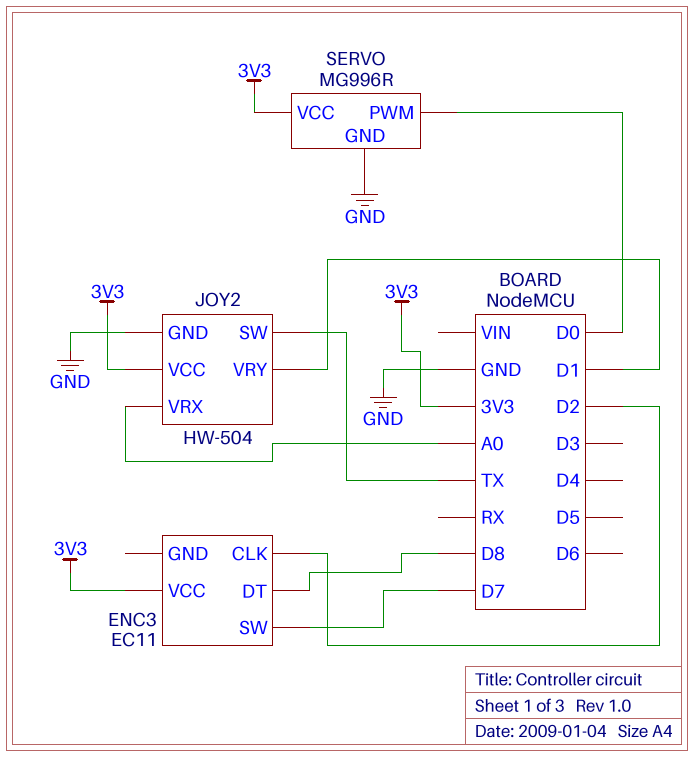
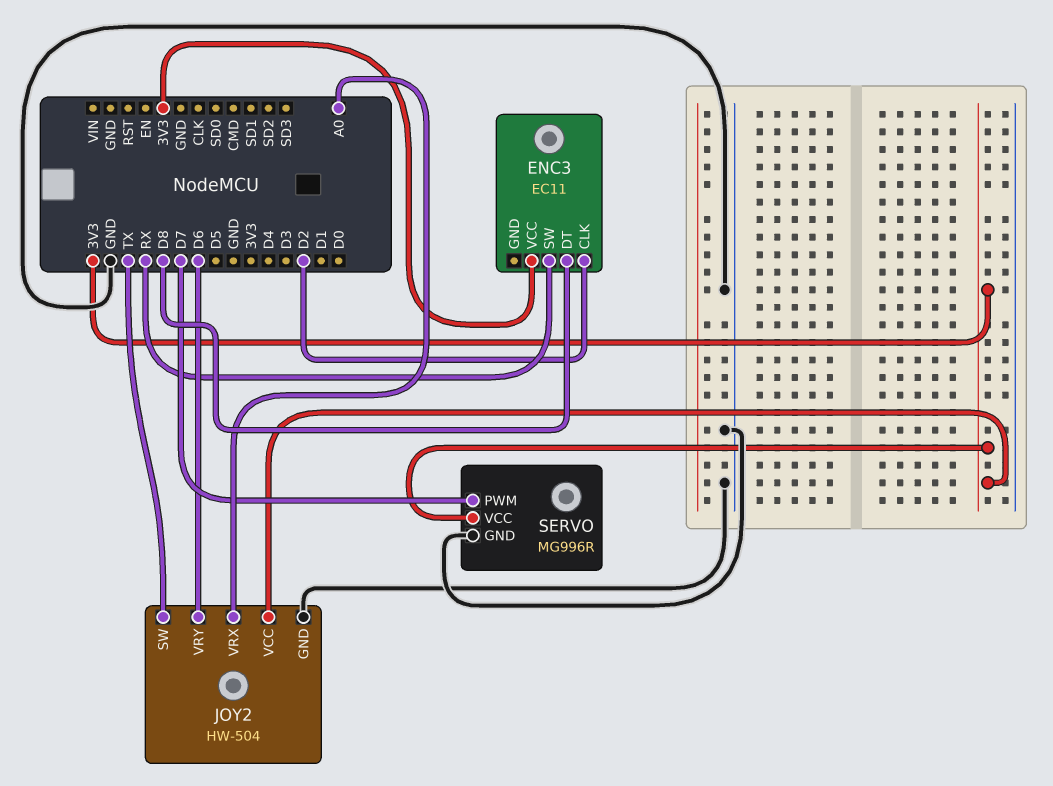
ENC3 pin SW: D7 -> RX
JOY2 pin VRY: D1 -> D6
SERVO pin PWM: D0 -> D7

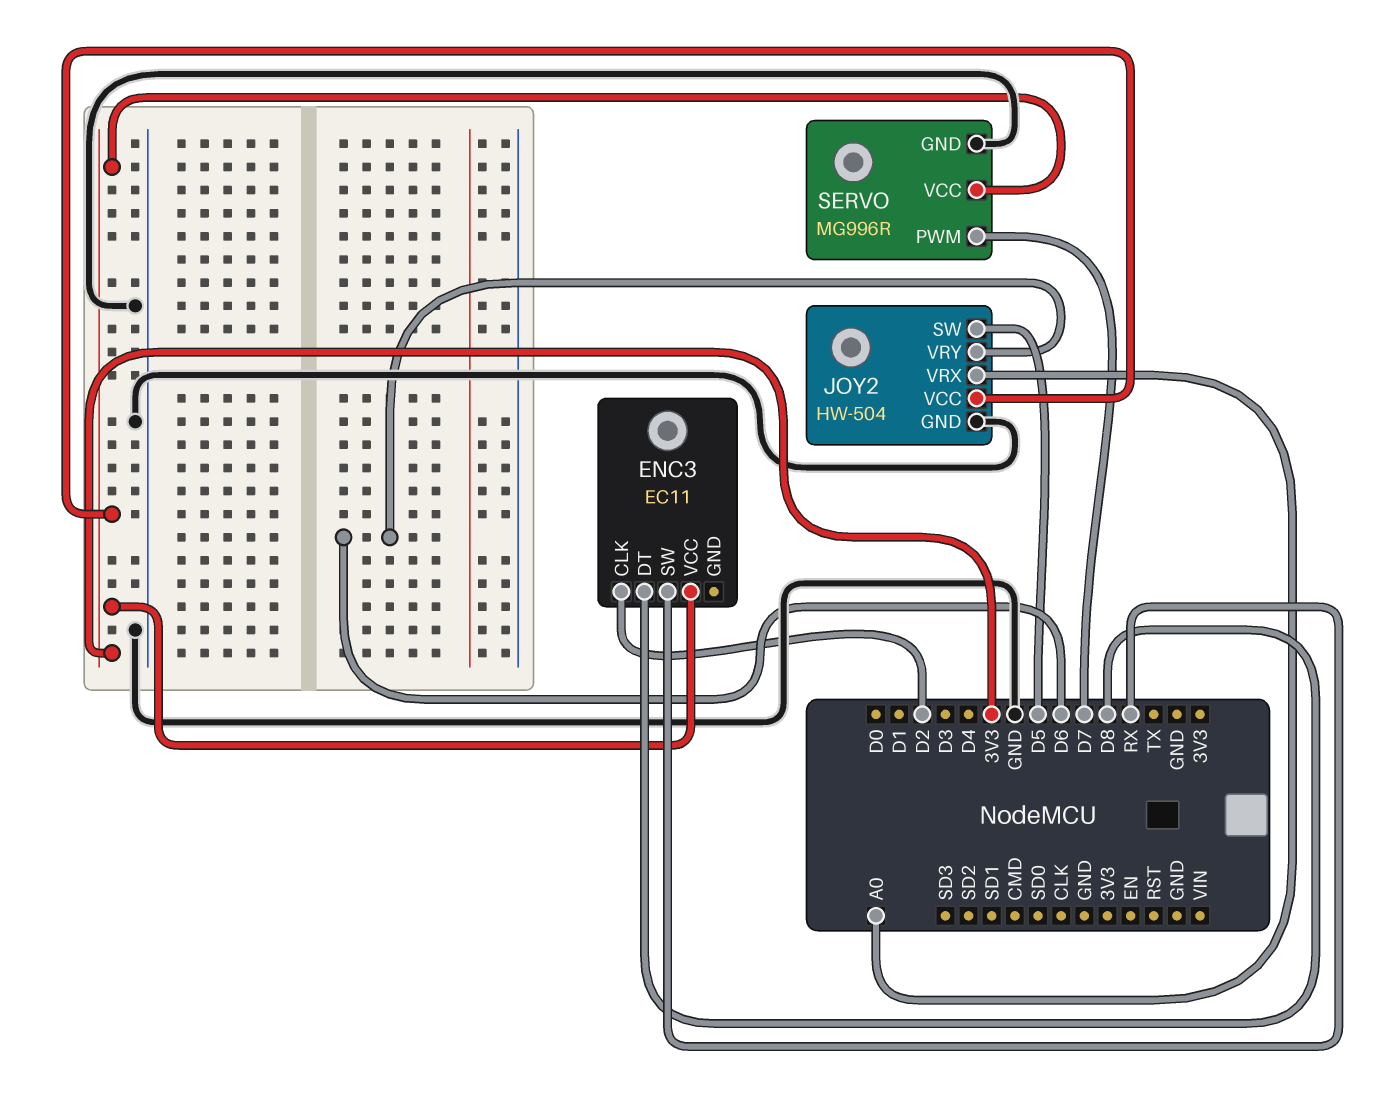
JOY2 pin SW: TX -> D5

